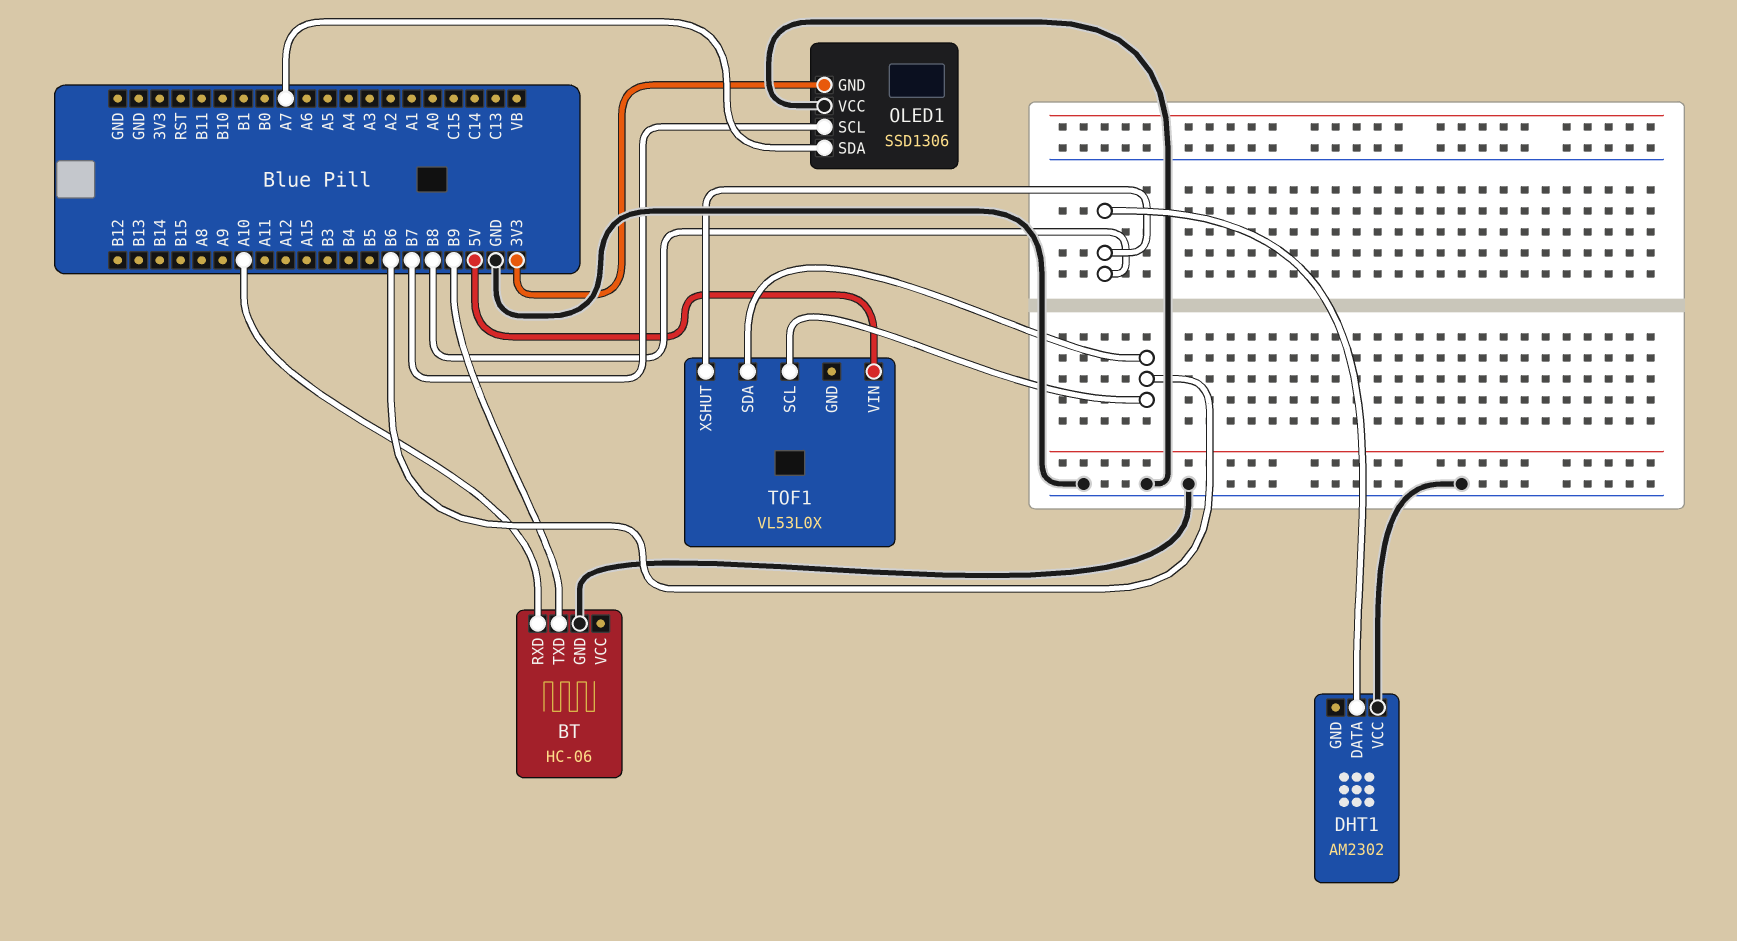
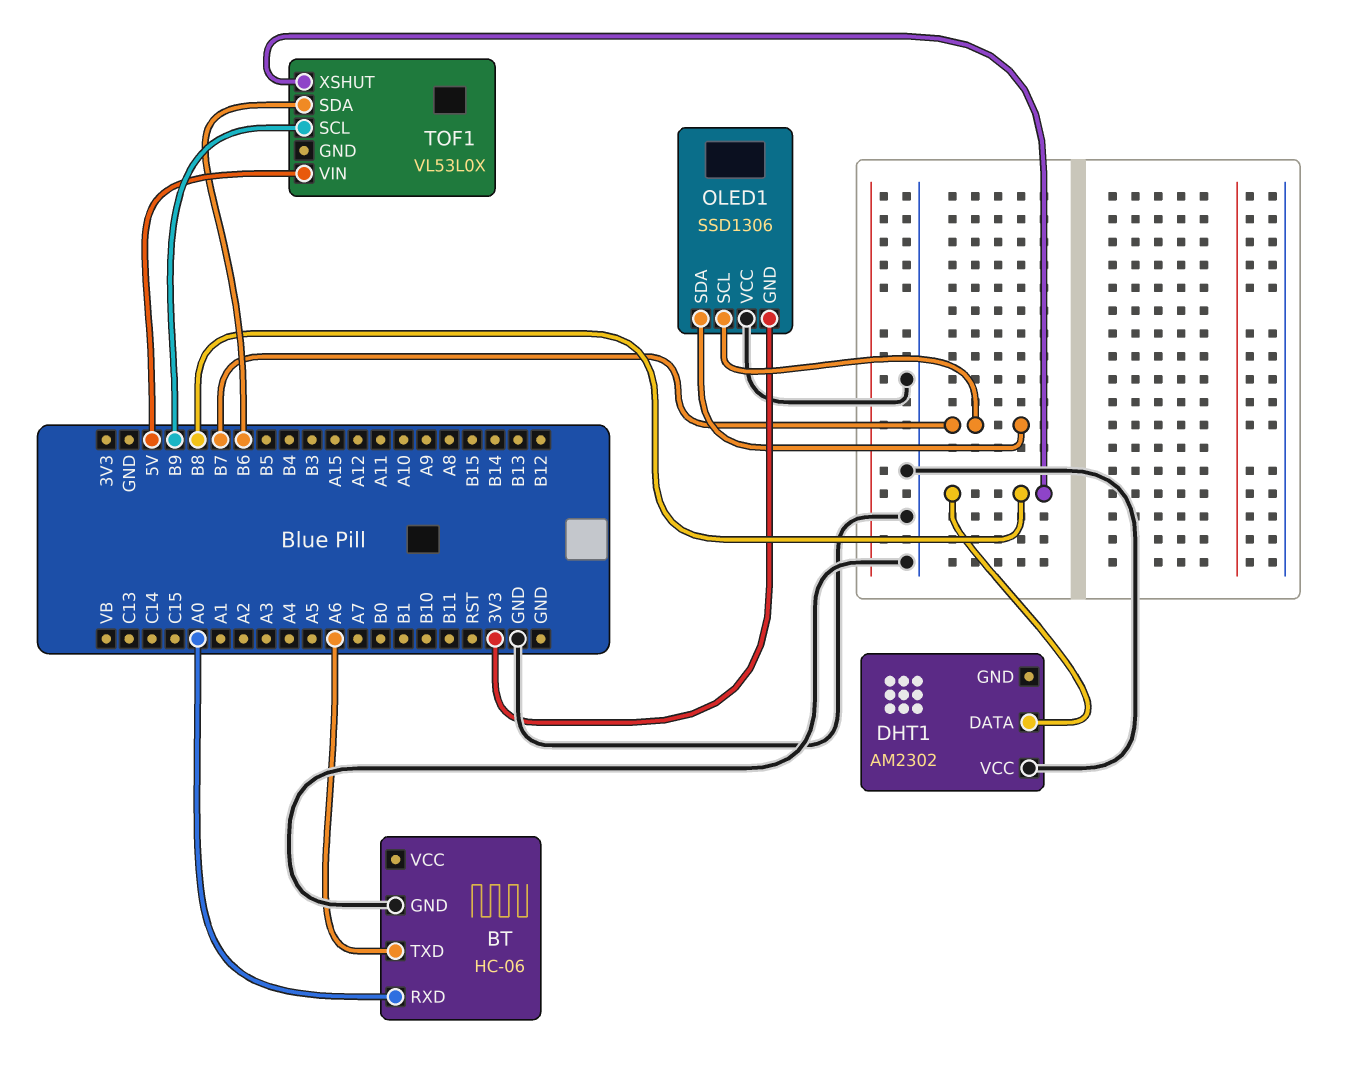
BT pin RXD: A10 -> A0
BT pin TXD: B9 -> A6
OLED1 pin SDA: A7 -> B7
TOF1 pin SCL: B6 -> B9

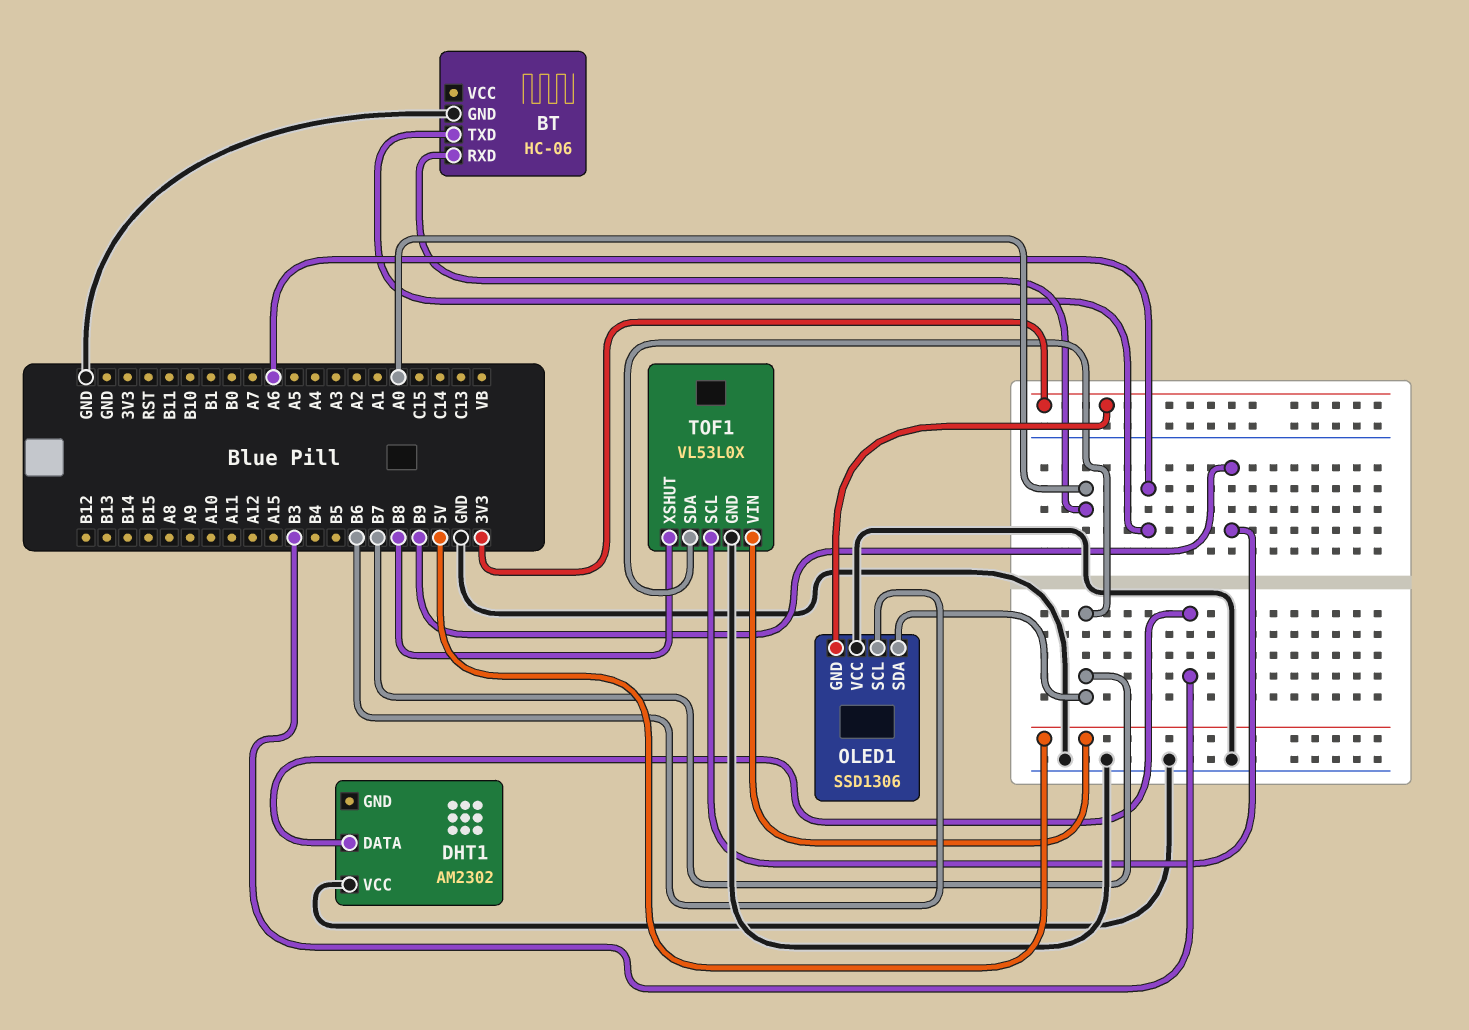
DHT1 pin DATA: B8 -> B3
OLED1 pin SCL: B7 -> B6
TOF1 pin GND: none -> GND
TOF1 pin SDA: B6 -> B7

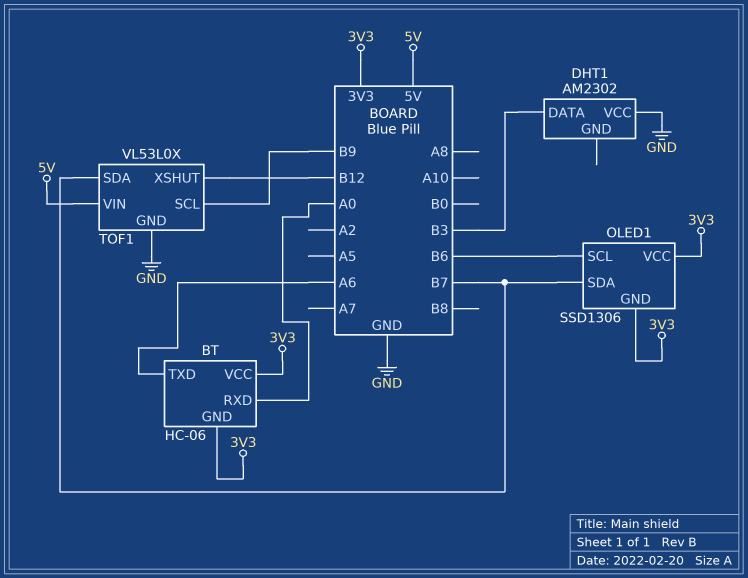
BT pin GND: GND -> 3V3
BT pin VCC: none -> 3V3
OLED1 pin VCC: GND -> 3V3
TOF1 pin XSHUT: B8 -> B12

